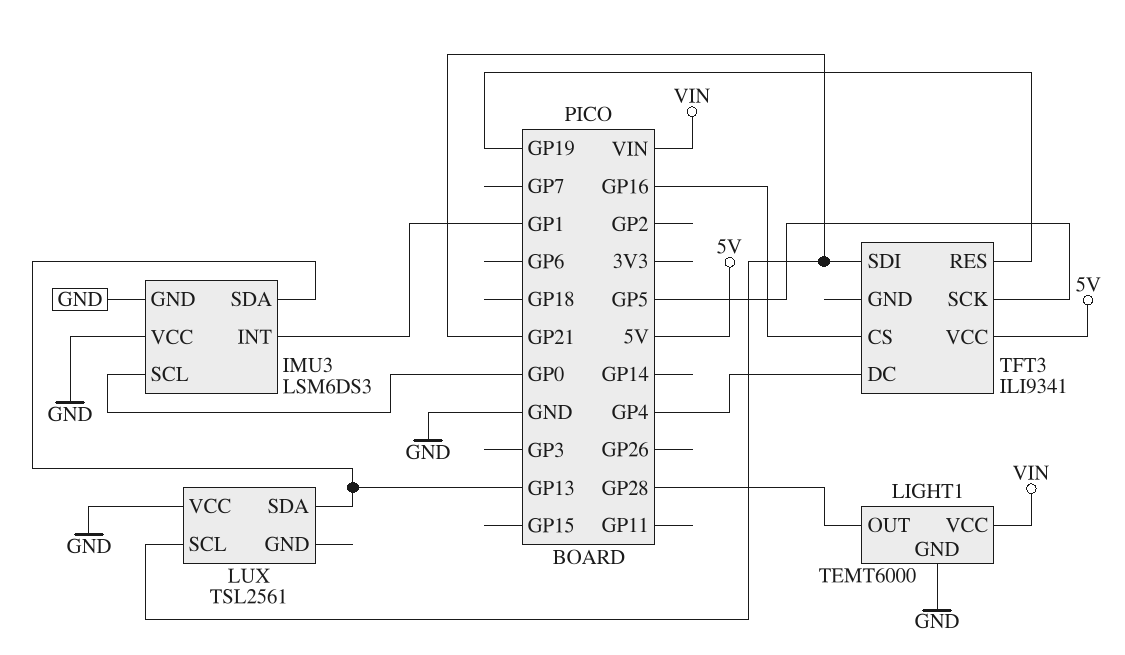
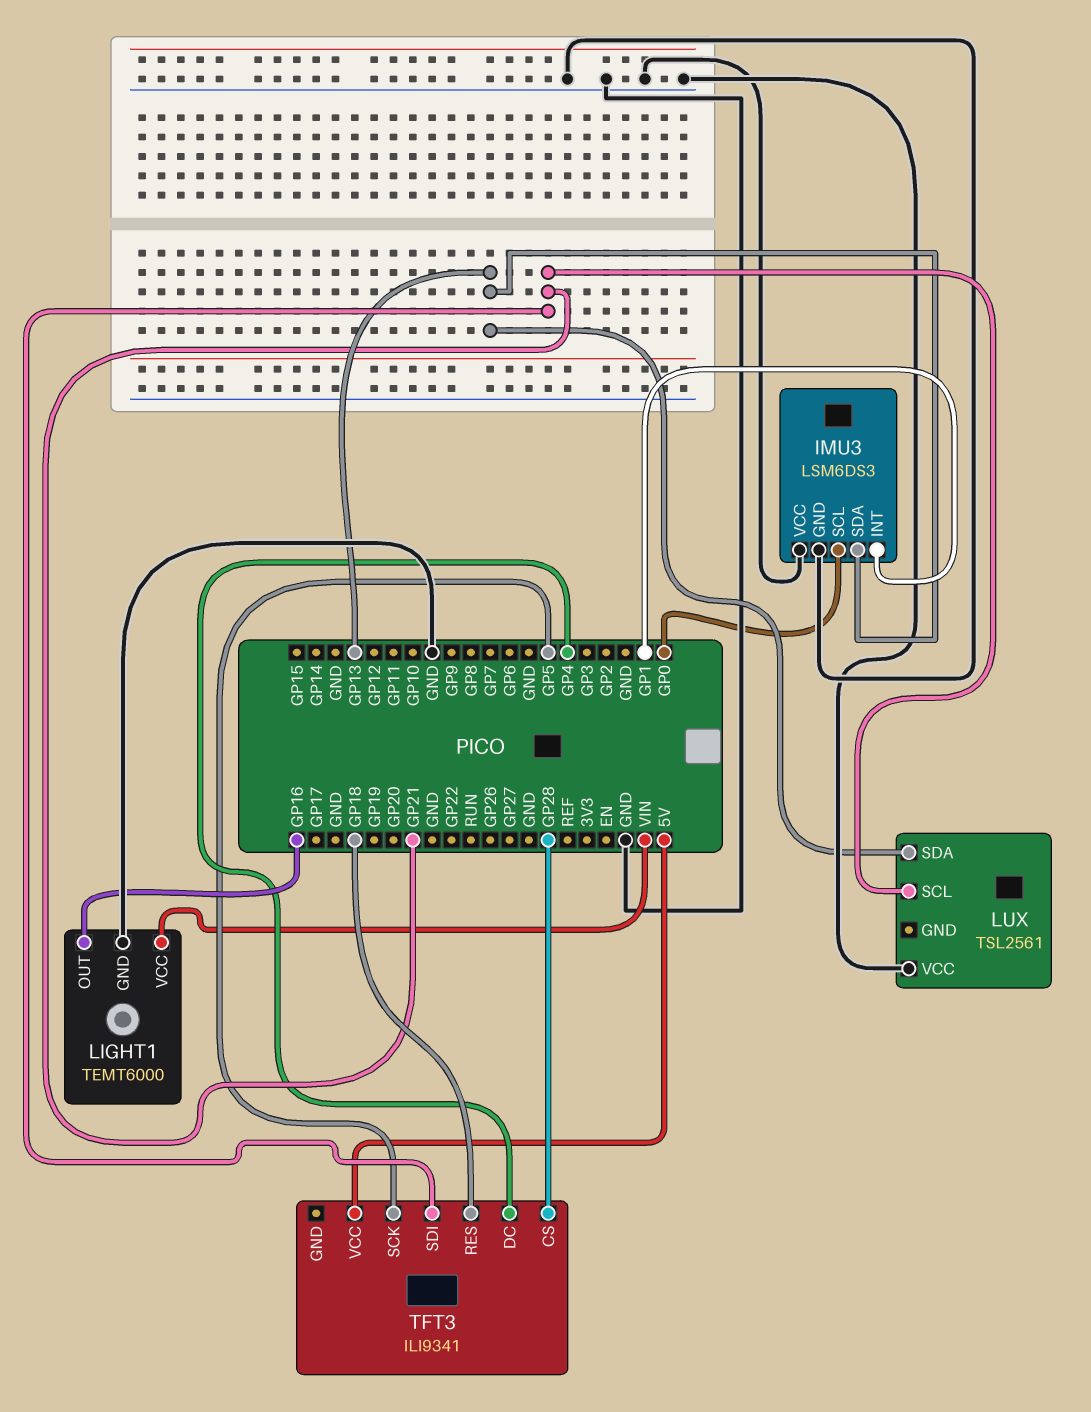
LIGHT1 pin OUT: GP28 -> GP16
TFT3 pin CS: GP16 -> GP28
TFT3 pin RES: GP19 -> GP18

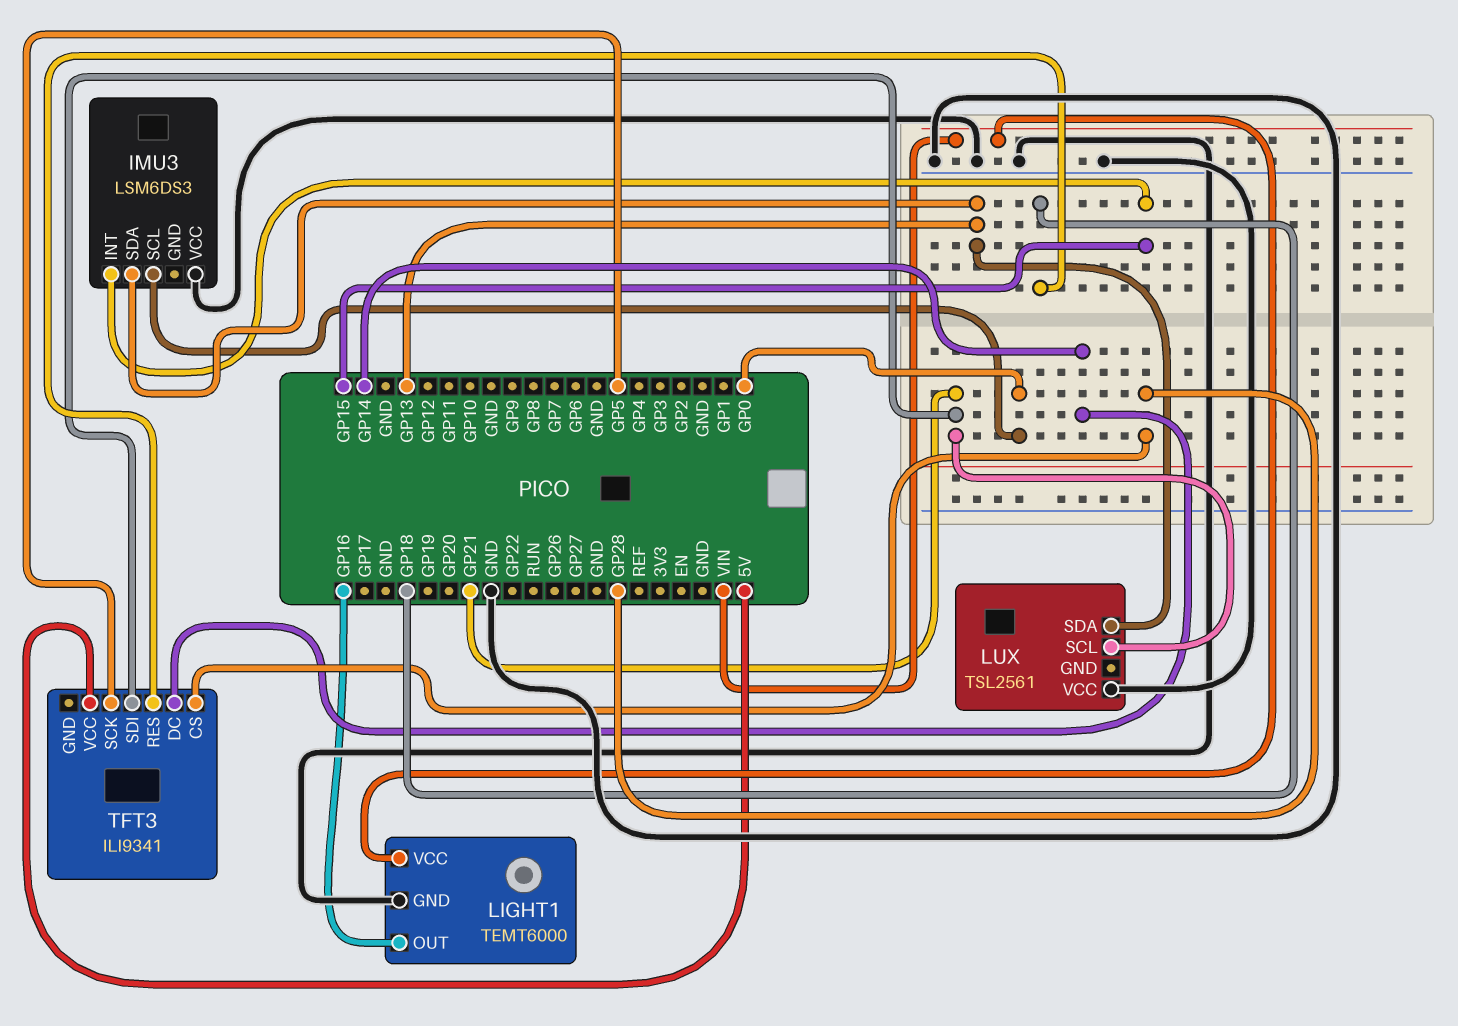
IMU3 pin GND: GND -> none
IMU3 pin INT: GP1 -> GP15
TFT3 pin DC: GP4 -> GP14

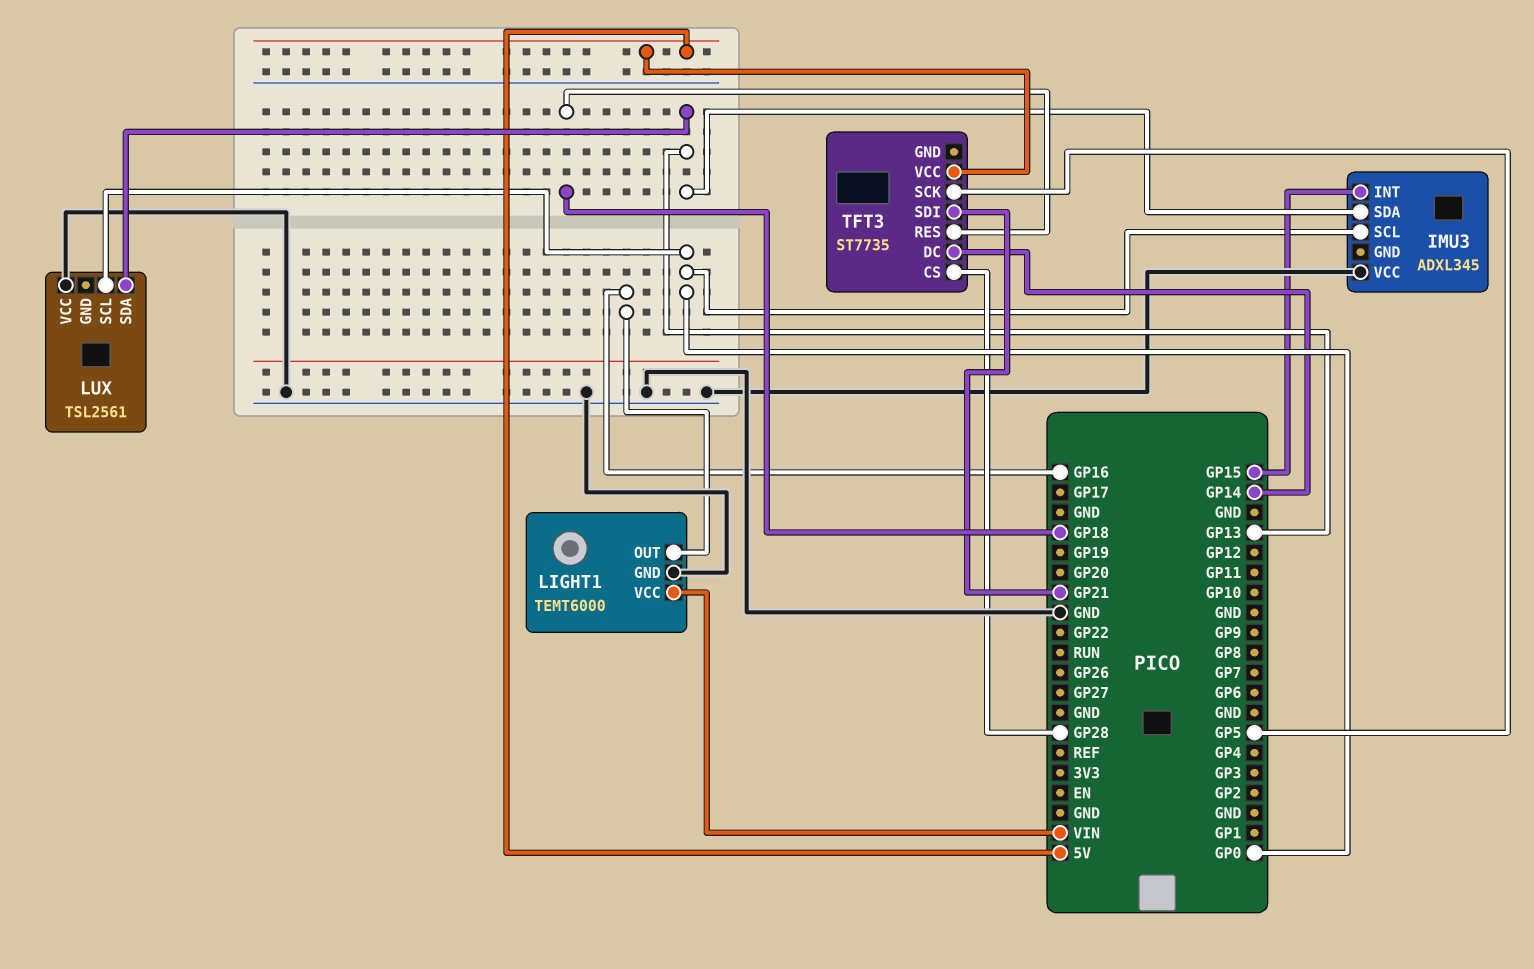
IMU3: LSM6DS3 -> ADXL345
LUX pin SCL: GP21 -> GP0
TFT3: ILI9341 -> ST7735

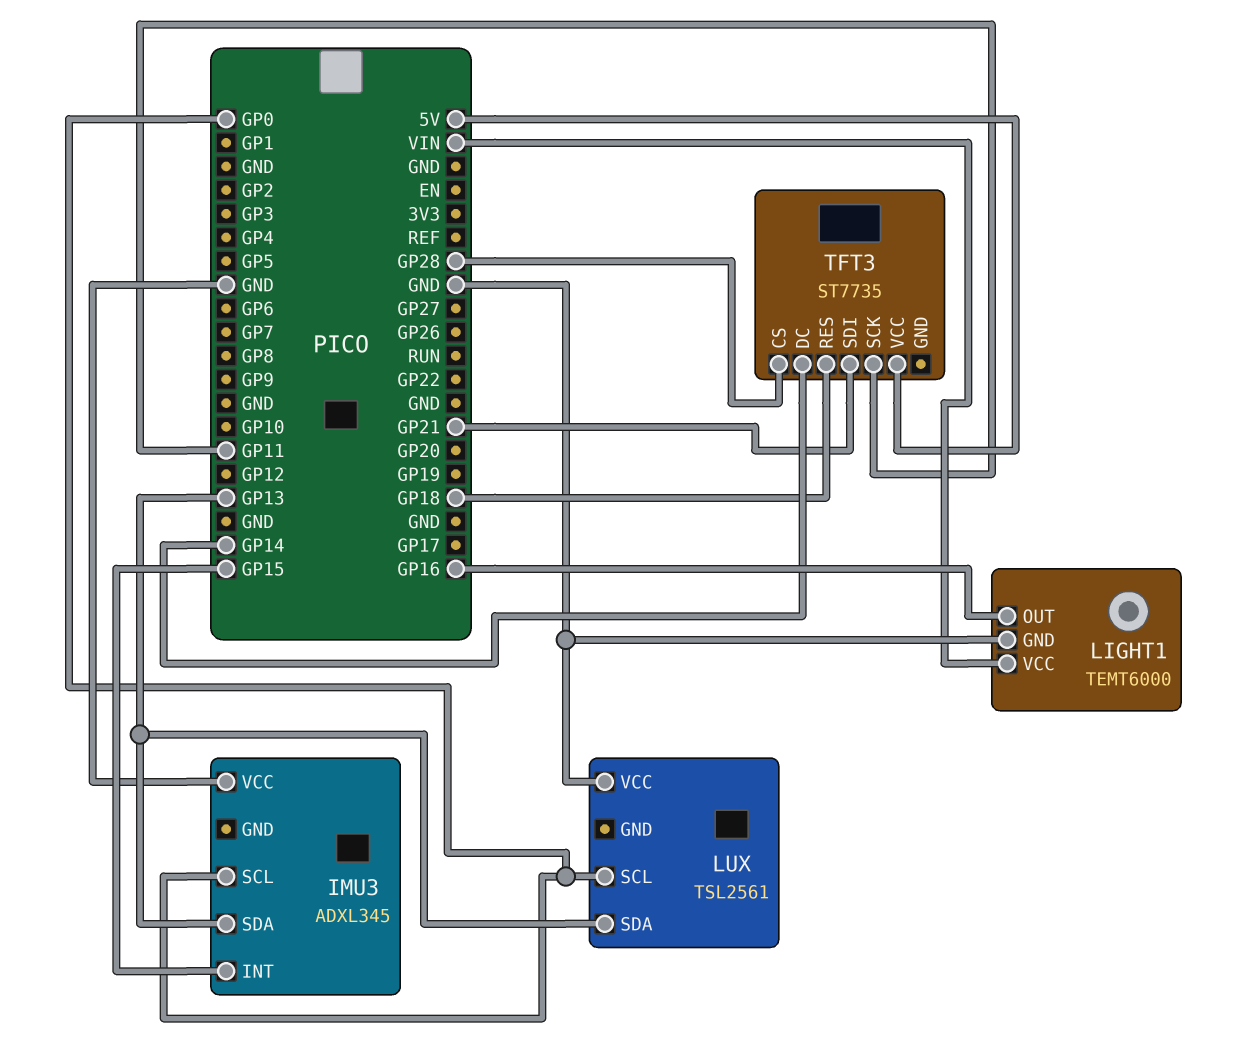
TFT3 pin SCK: GP5 -> GP11

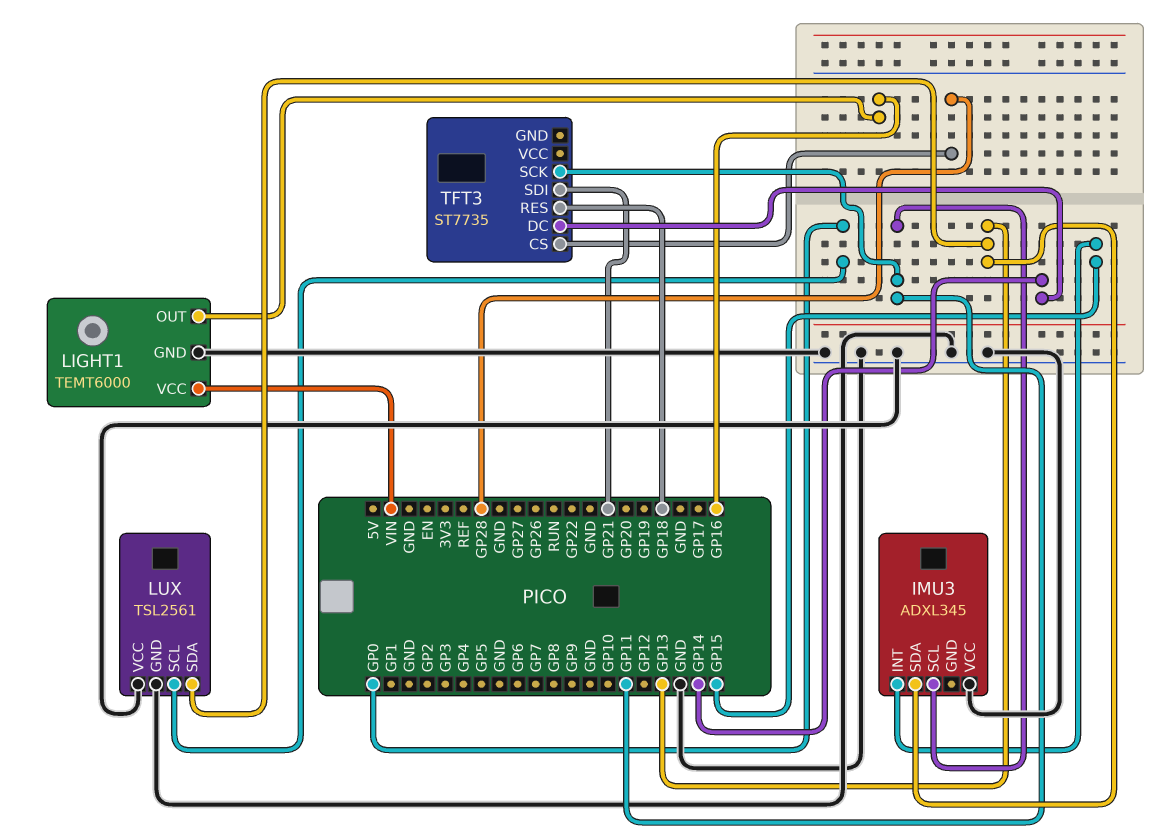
IMU3 pin SCL: GP0 -> GP11
LUX pin GND: none -> GND
TFT3 pin VCC: 5V -> none

